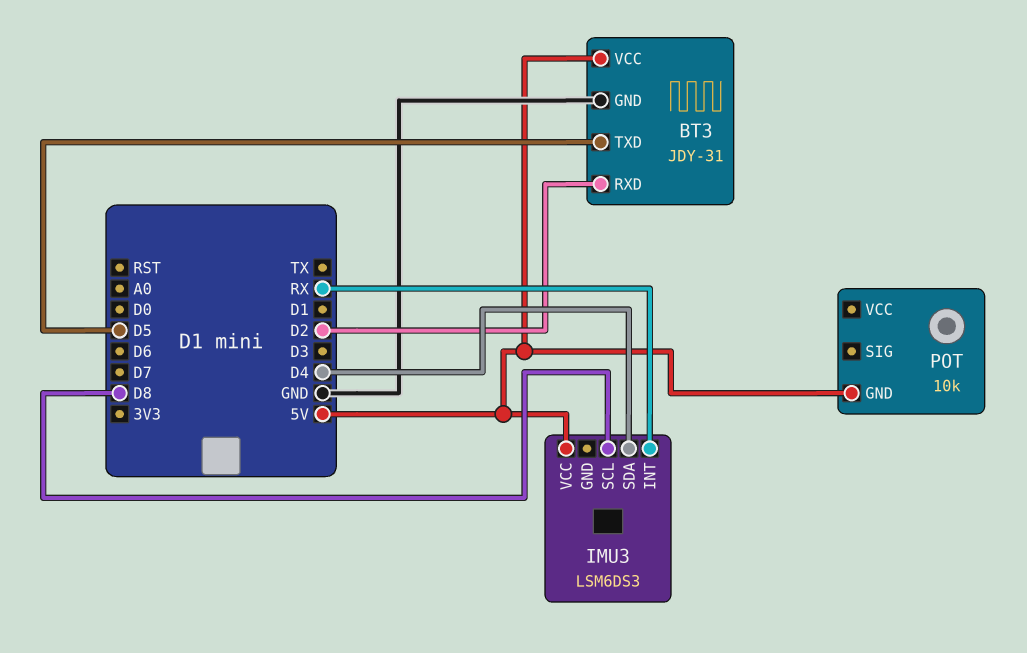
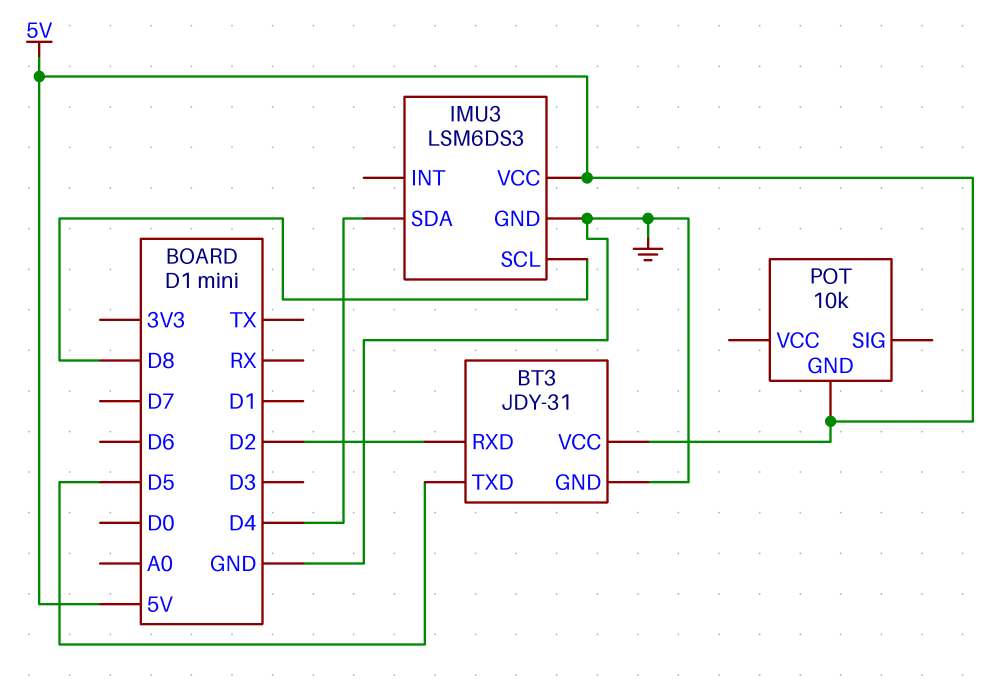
IMU3 pin GND: none -> GND
IMU3 pin INT: RX -> none

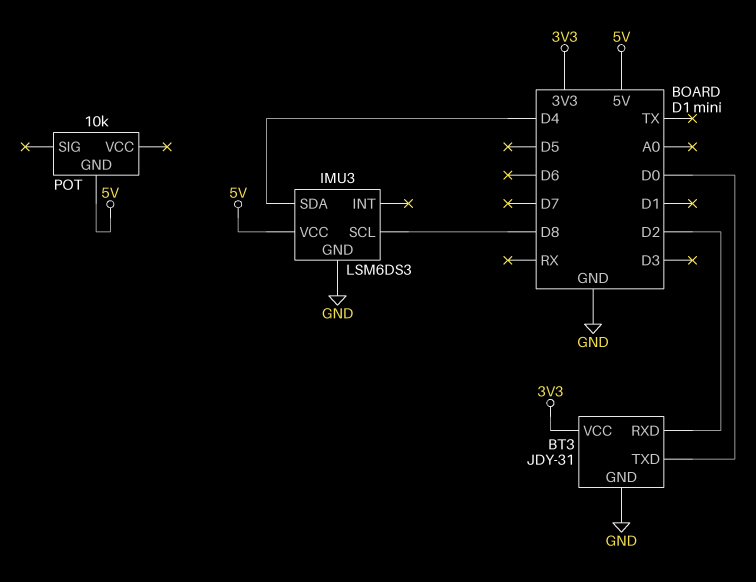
BT3 pin TXD: D5 -> D0
BT3 pin VCC: 5V -> 3V3

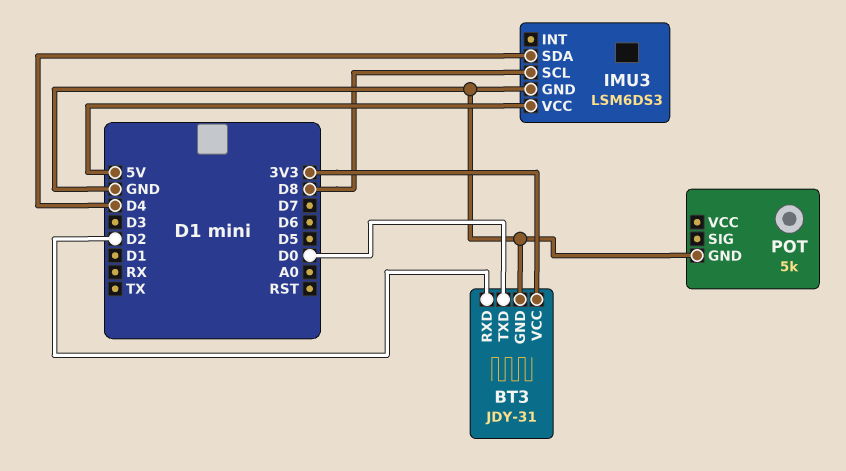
POT: 10k -> 5k
POT pin GND: 5V -> GND

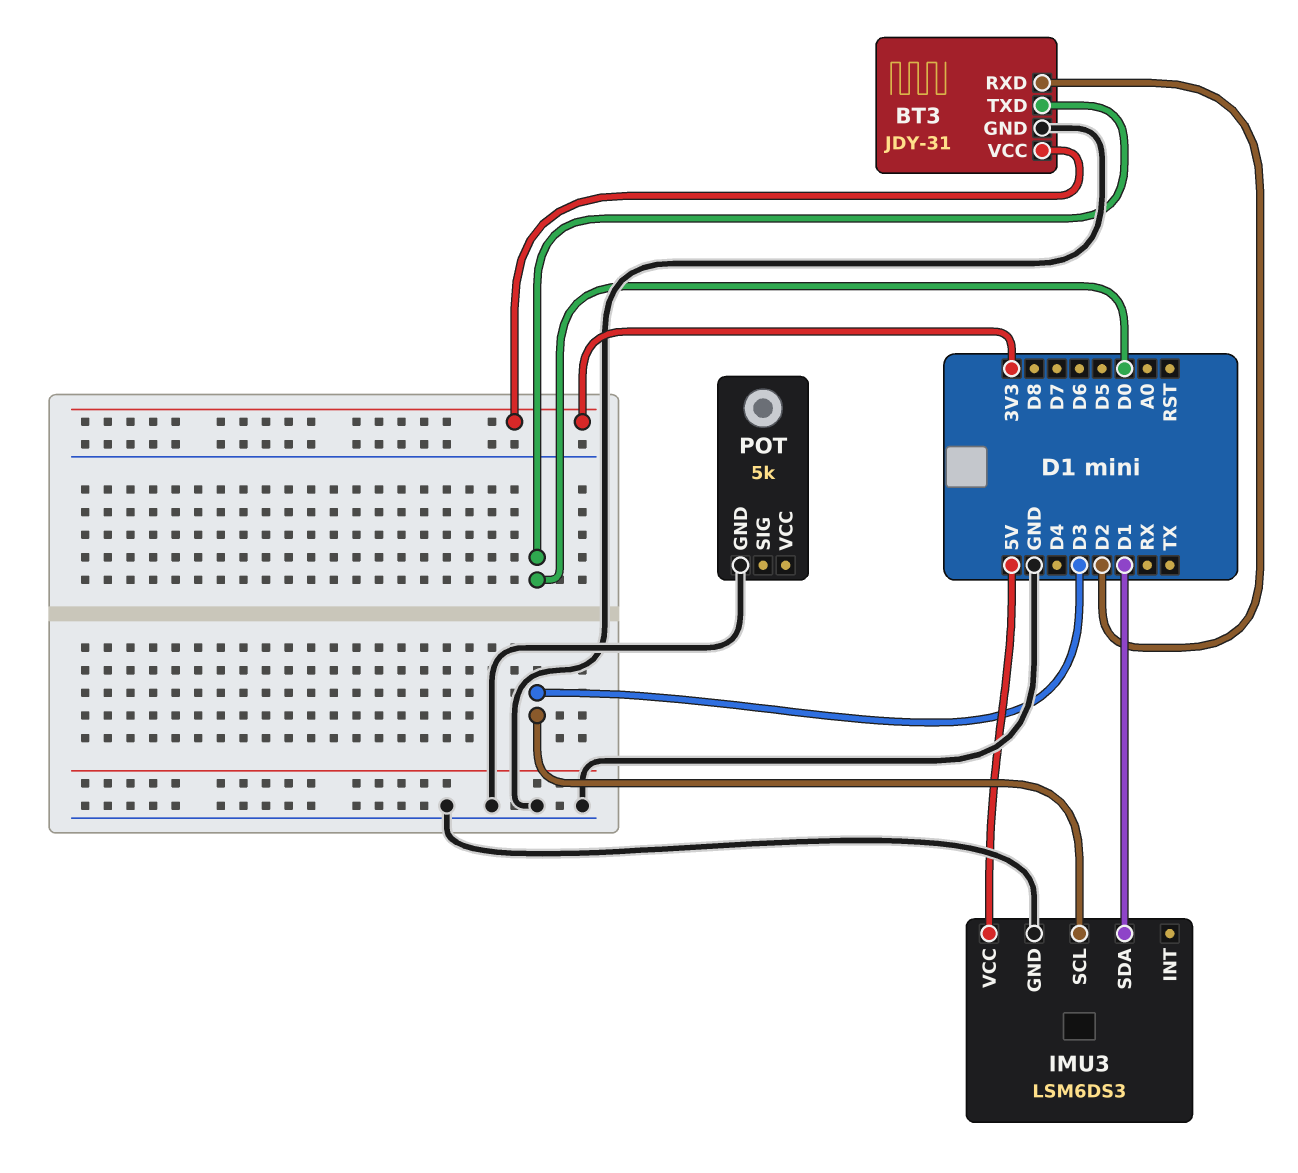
IMU3 pin SCL: D8 -> D3
IMU3 pin SDA: D4 -> D1

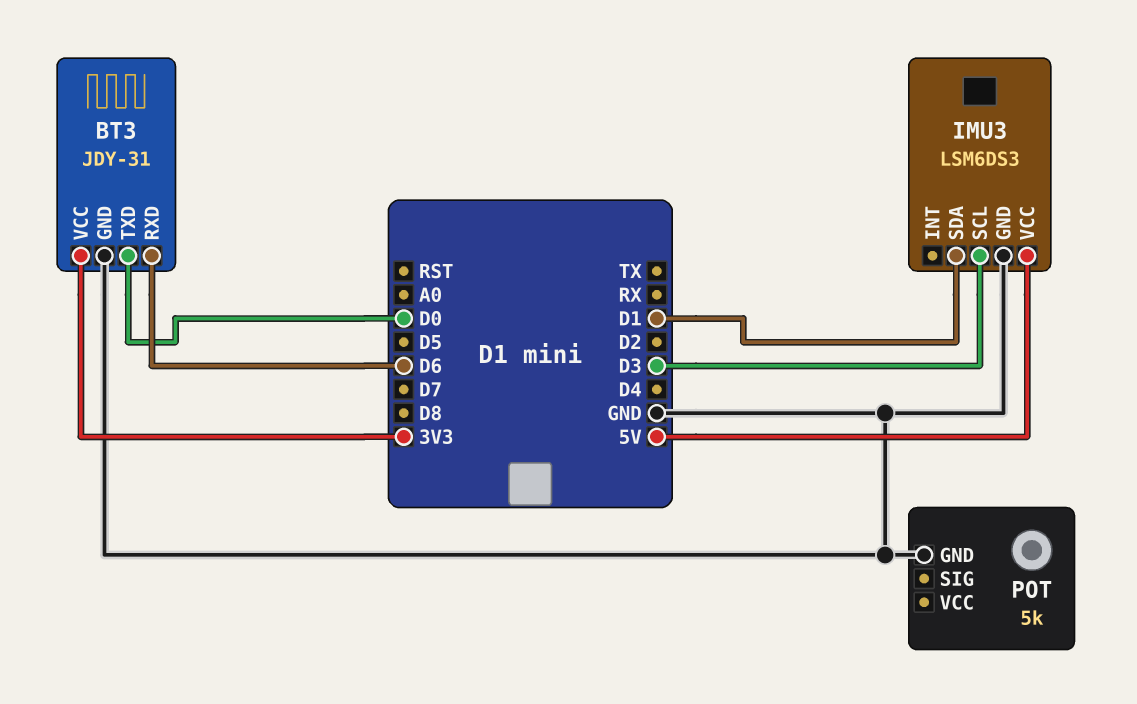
BT3 pin RXD: D2 -> D6

